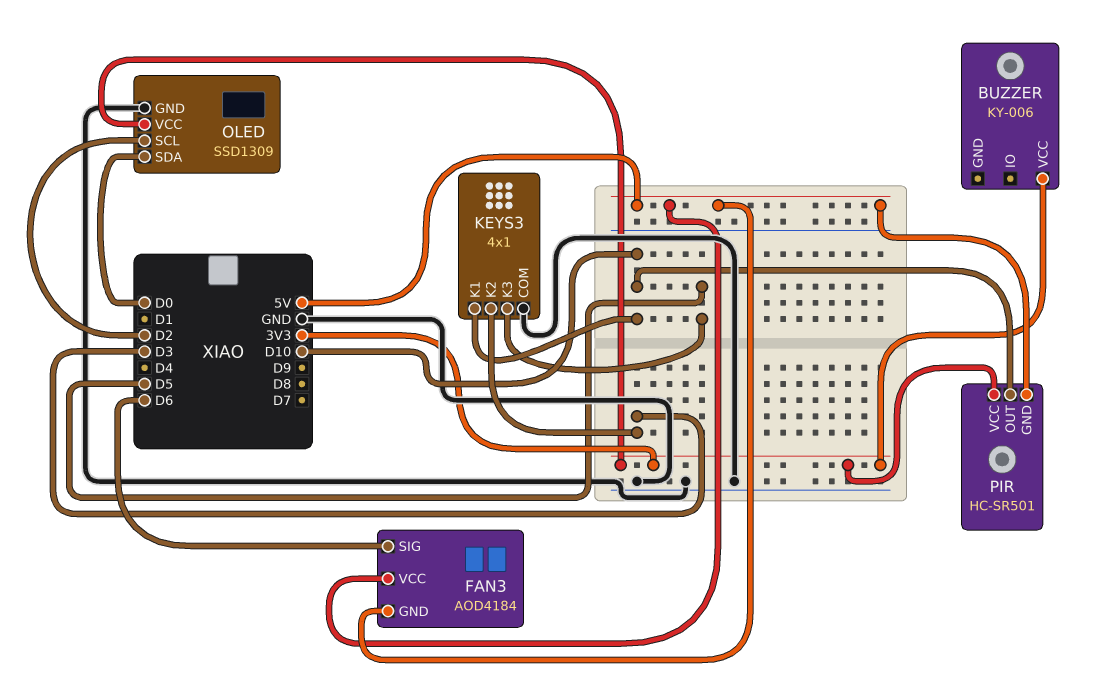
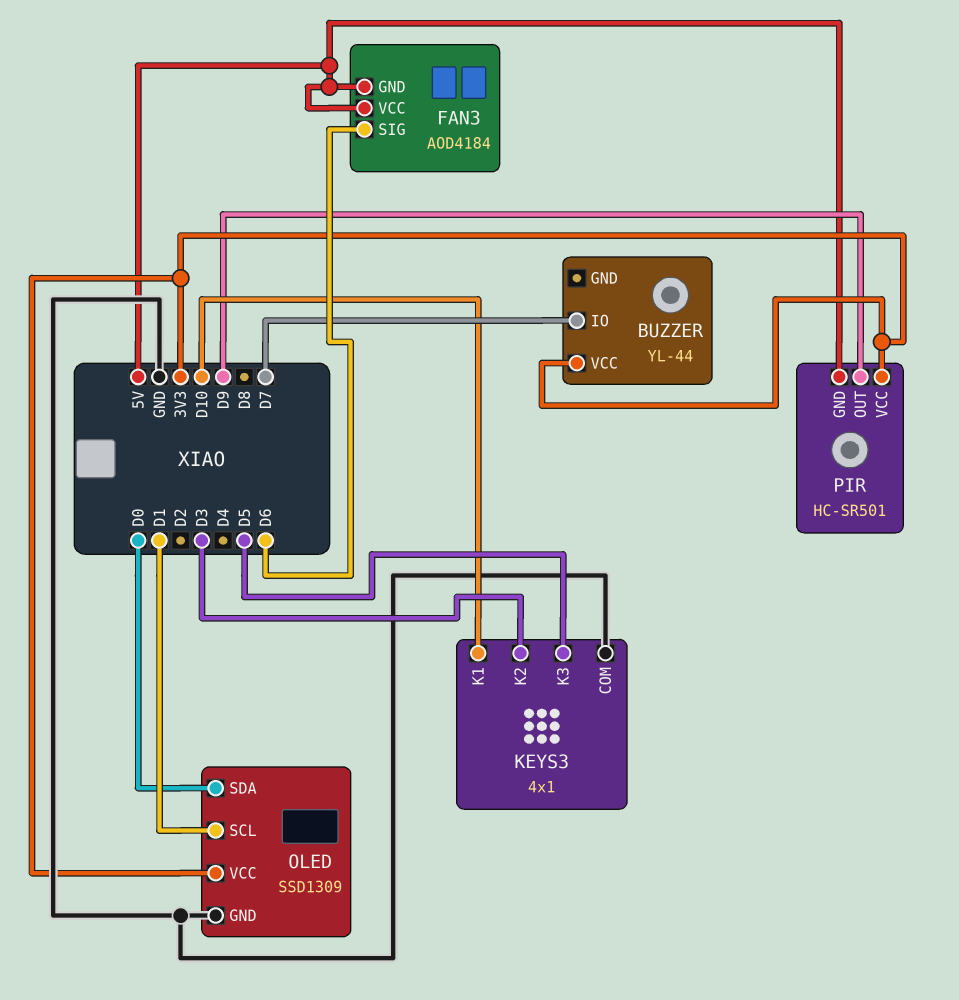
BUZZER: KY-006 -> YL-44
BUZZER pin IO: none -> D7
OLED pin SCL: D2 -> D1
PIR pin OUT: D10 -> D9

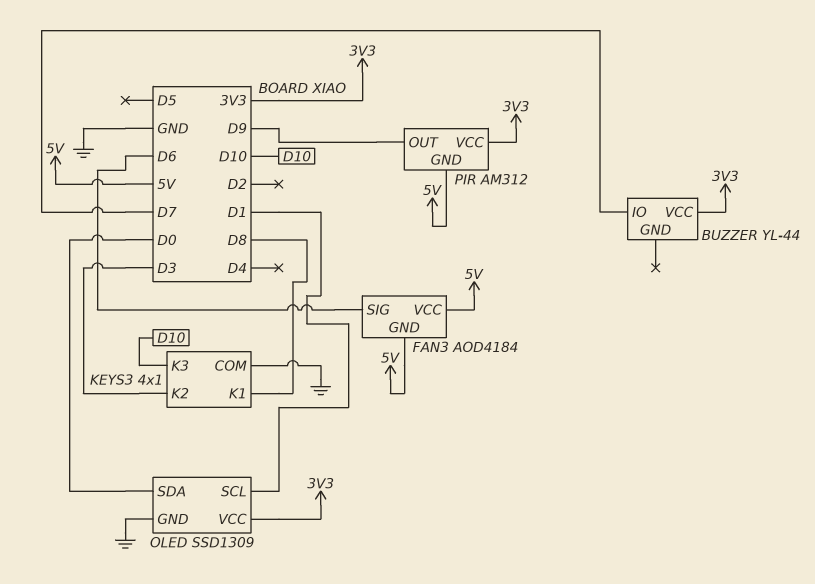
KEYS3 pin K1: D10 -> D8
KEYS3 pin K3: D5 -> D10
PIR: HC-SR501 -> AM312

